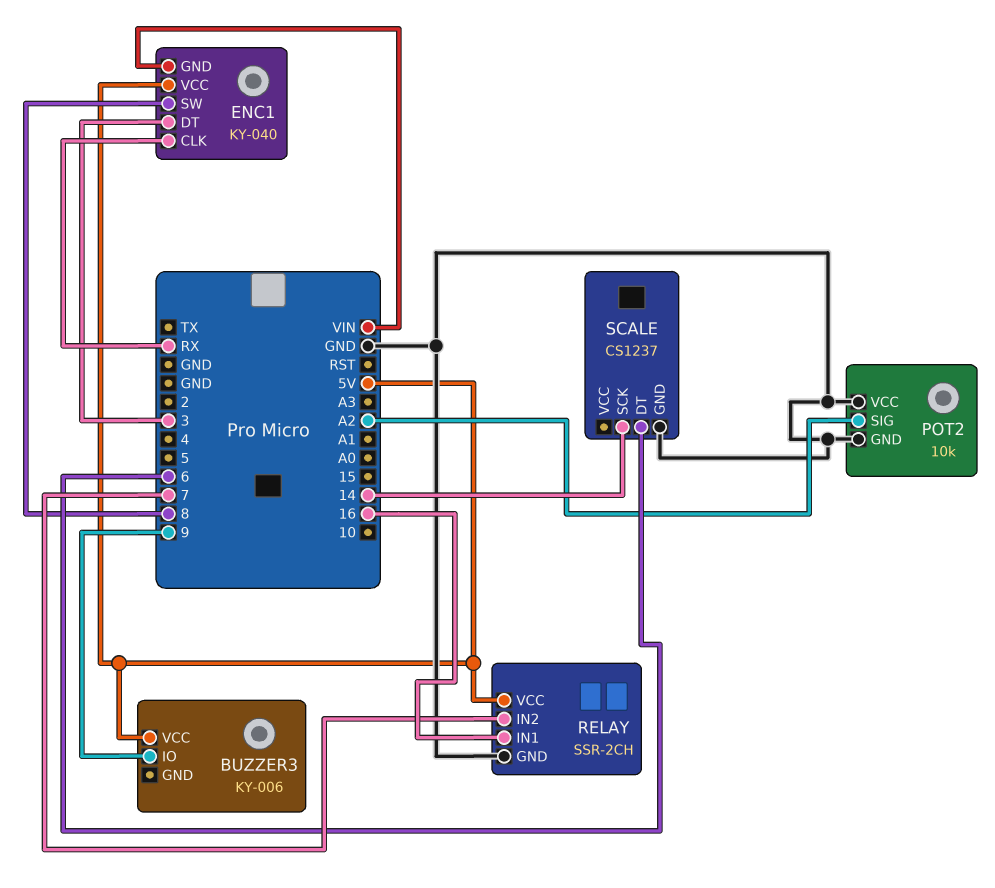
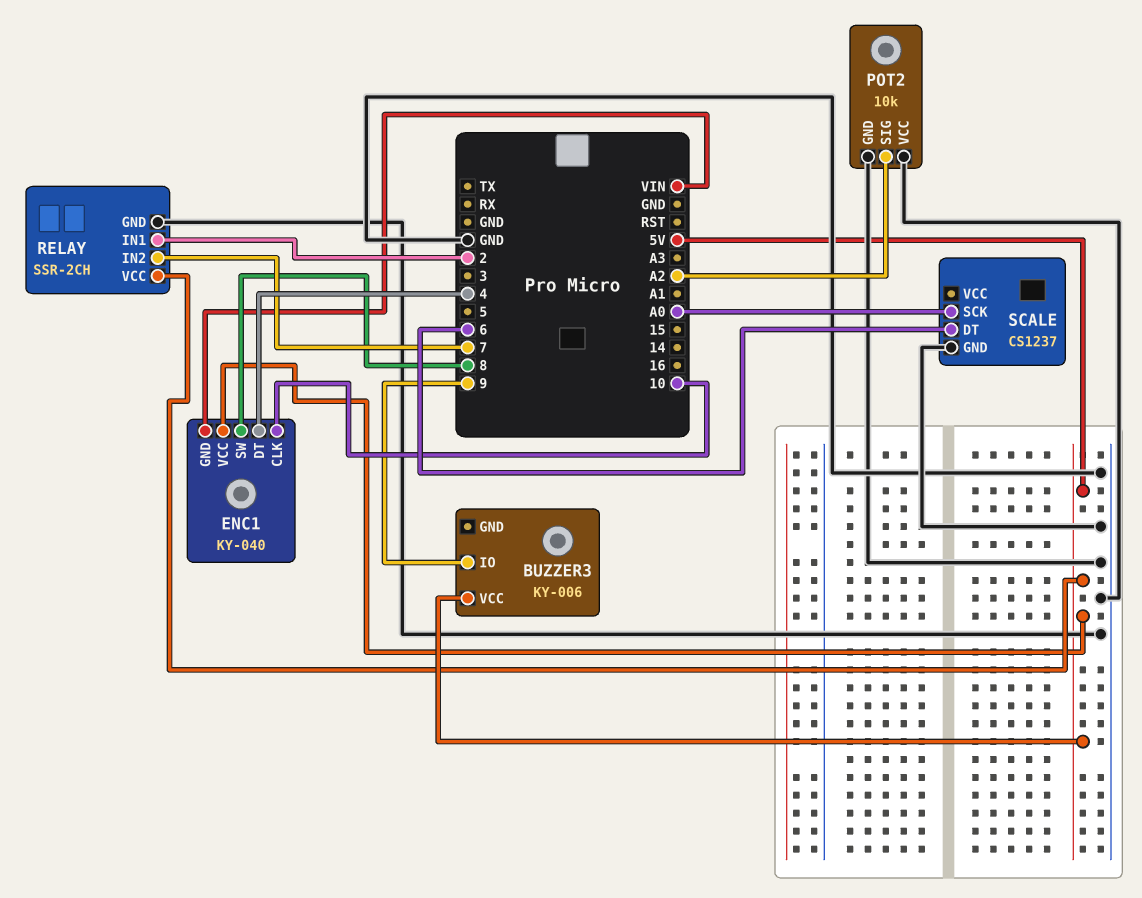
ENC1 pin CLK: RX -> 10
ENC1 pin DT: 3 -> 4
RELAY pin IN1: 16 -> 2
SCALE pin SCK: 14 -> A0

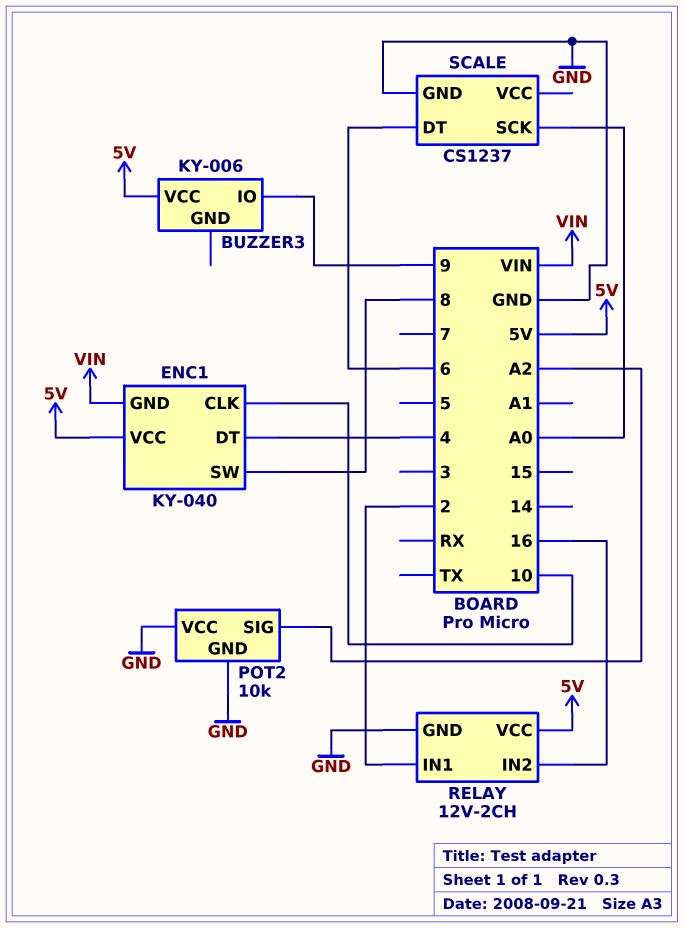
RELAY: SSR-2CH -> 12V-2CH
RELAY pin IN2: 7 -> 16

